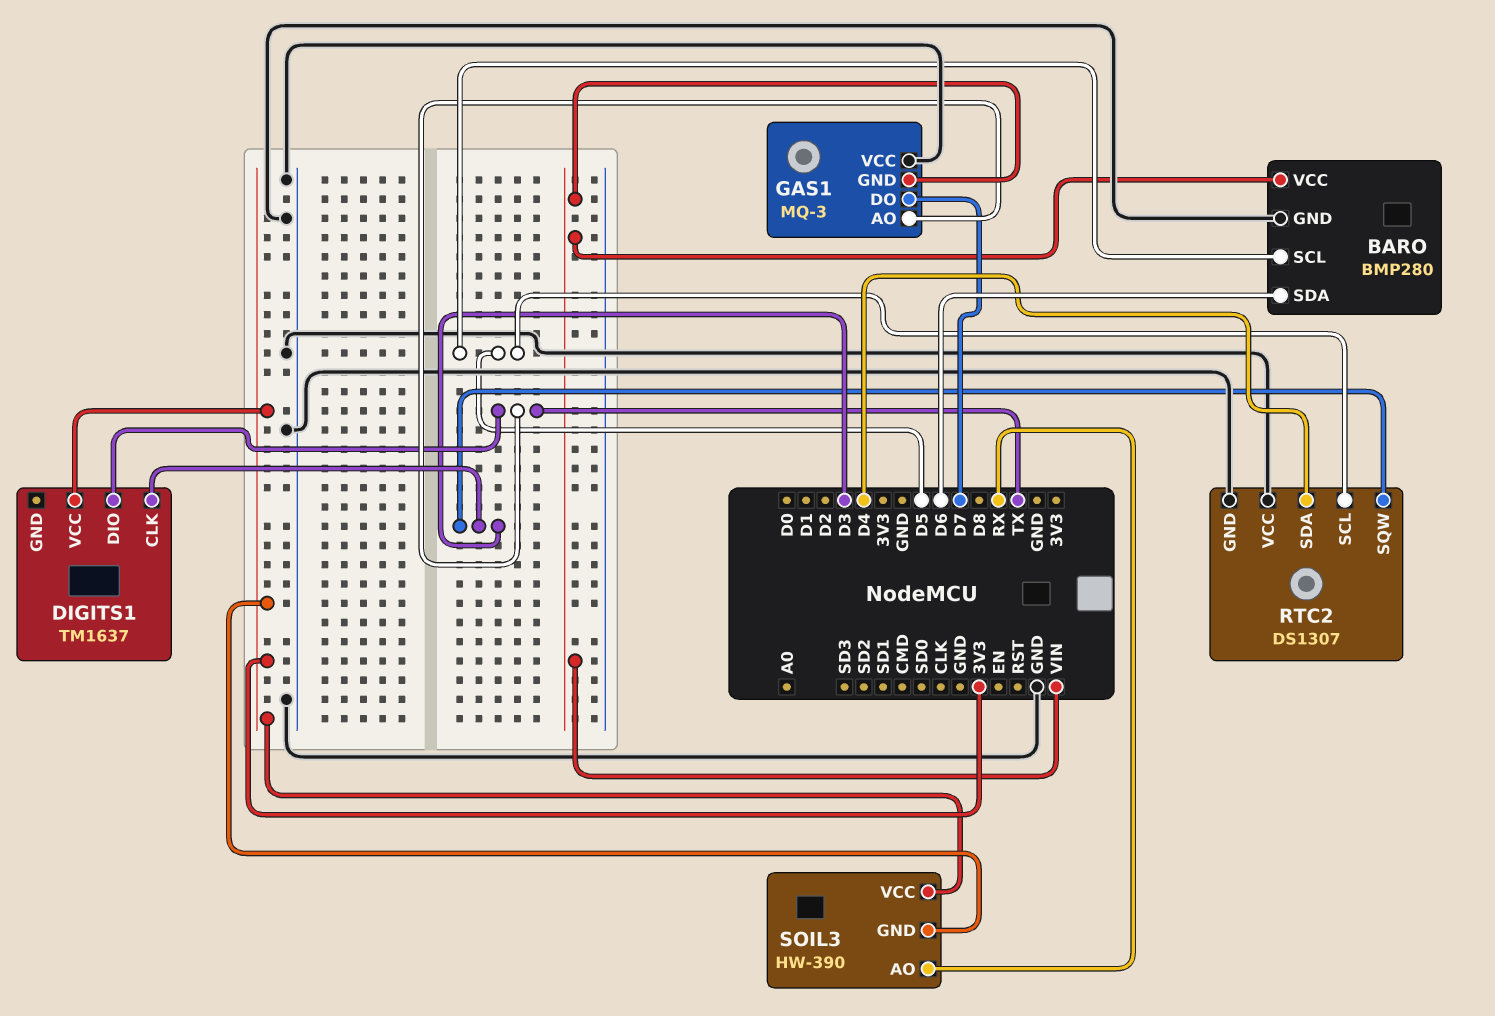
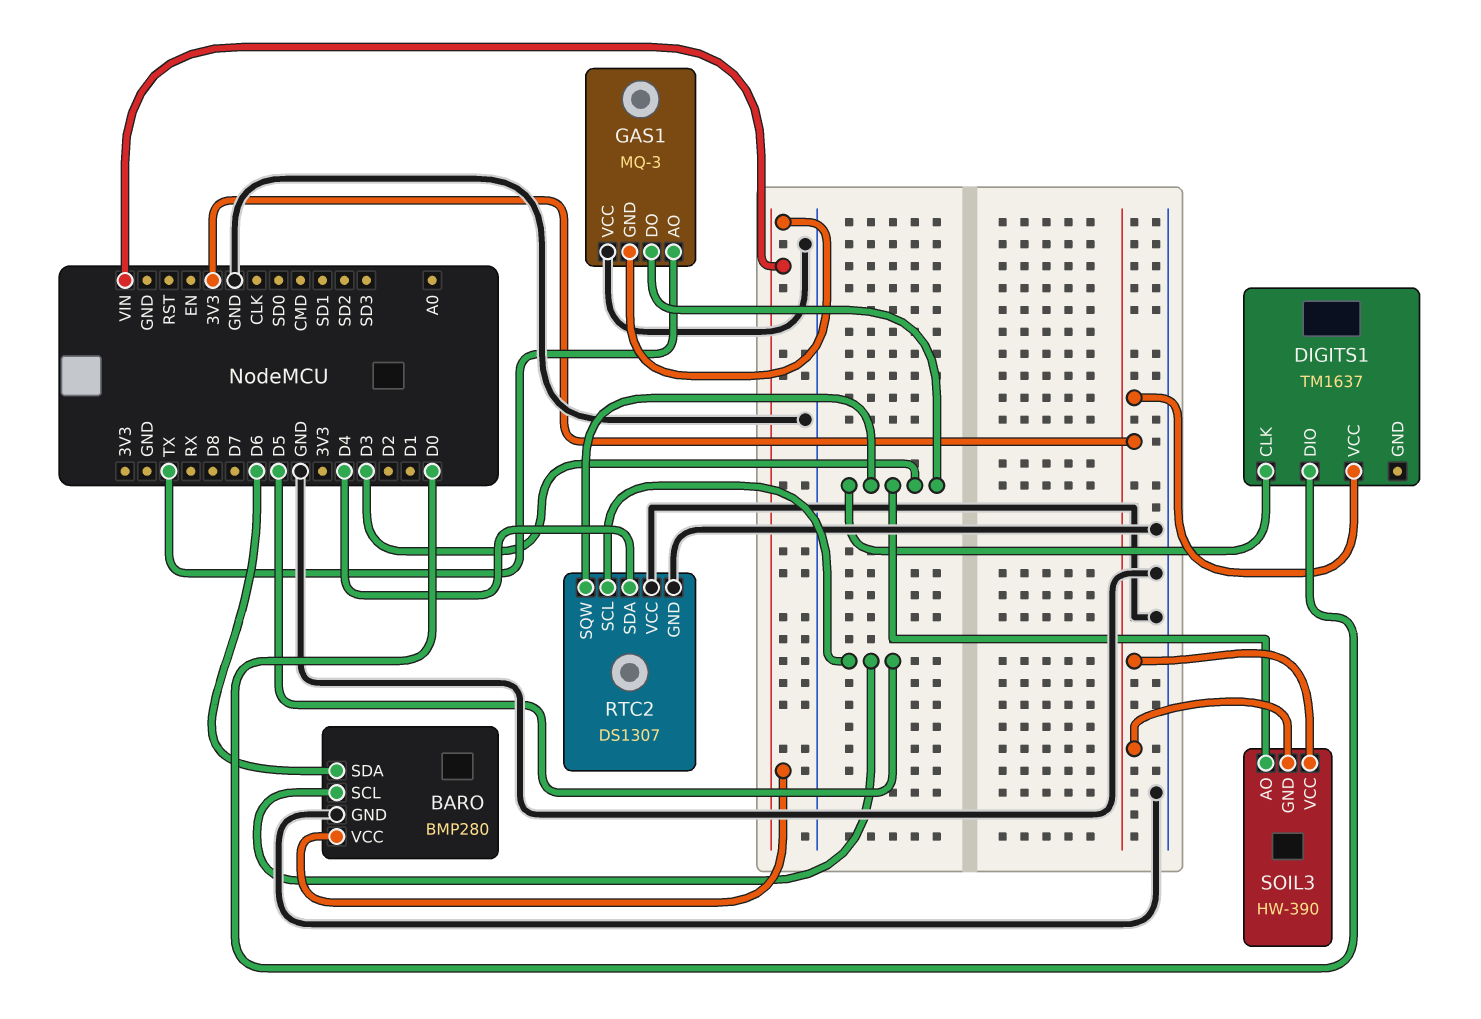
DIGITS1 pin DIO: TX -> D0
GAS1 pin DO: D7 -> D3
SOIL3 pin AO: RX -> D3

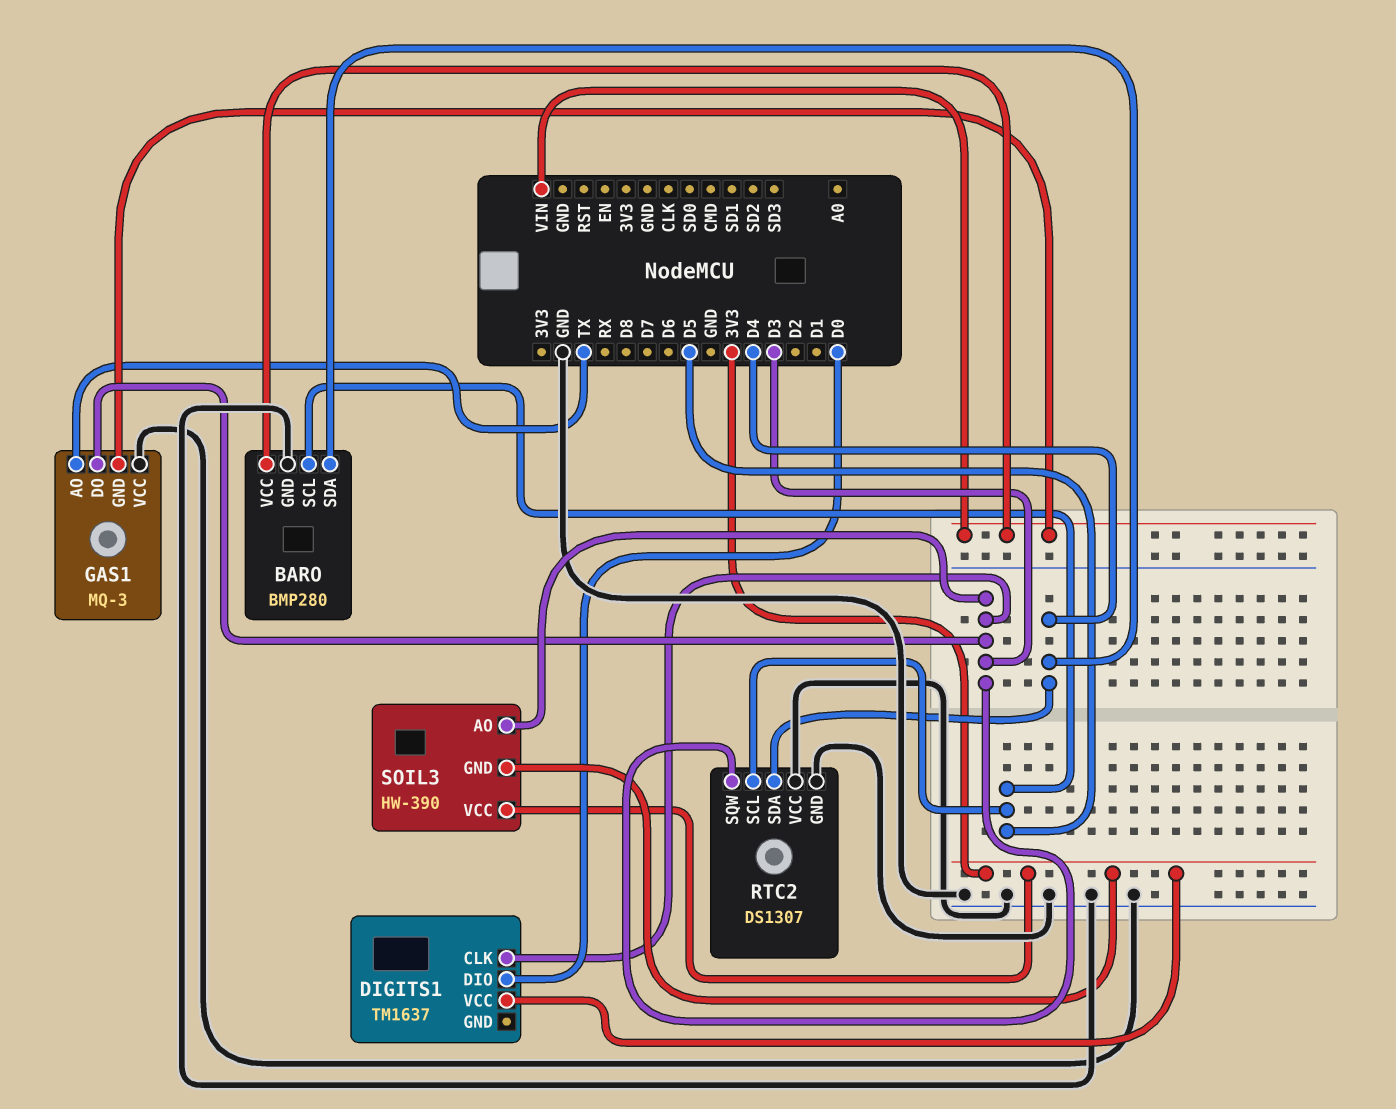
BARO pin SDA: D6 -> D4

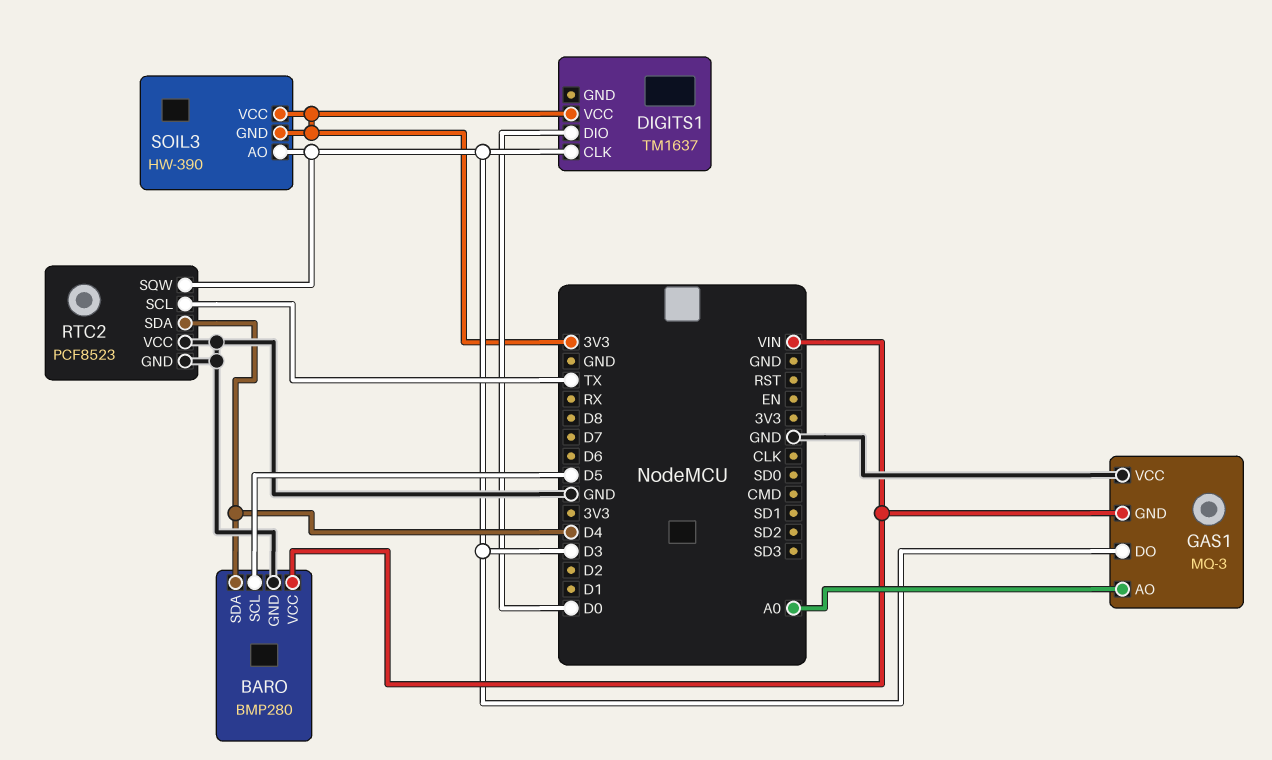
GAS1 pin AO: TX -> A0
RTC2: DS1307 -> PCF8523
RTC2 pin SCL: D5 -> TX

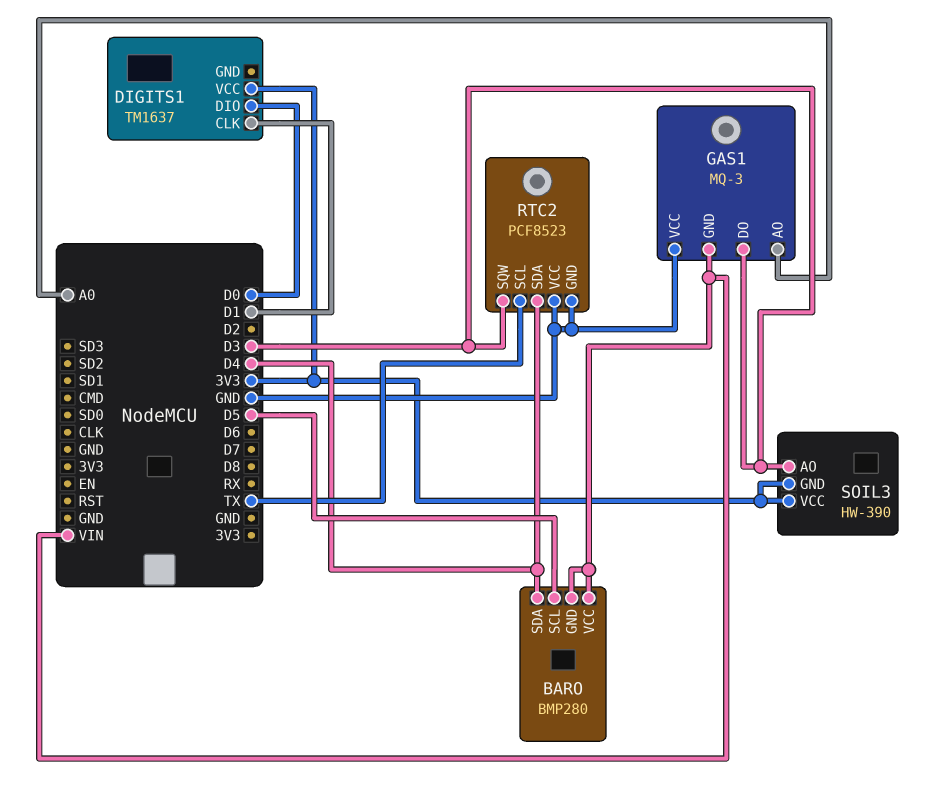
BARO pin GND: GND -> VIN
DIGITS1 pin CLK: D3 -> D1

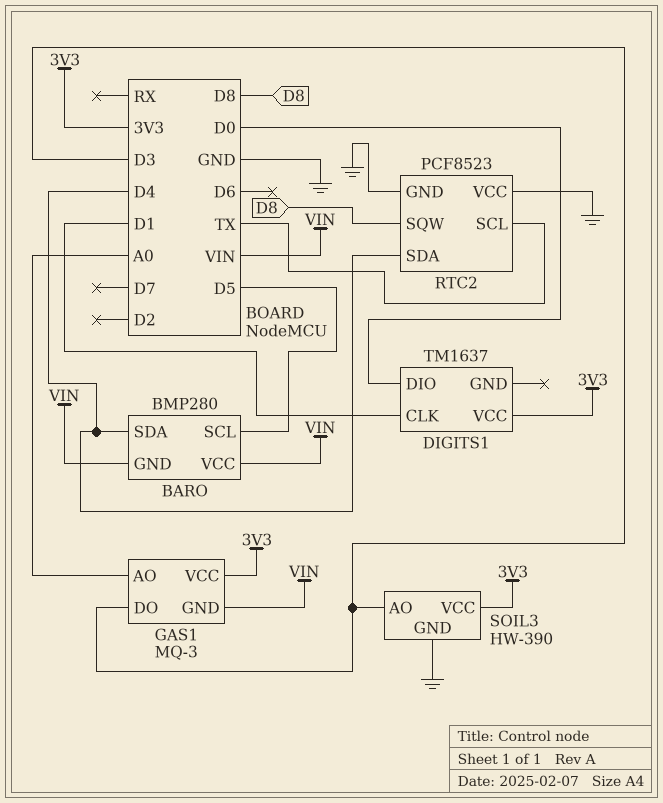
GAS1 pin VCC: GND -> 3V3
RTC2 pin SQW: D3 -> D8
SOIL3 pin GND: 3V3 -> GND

